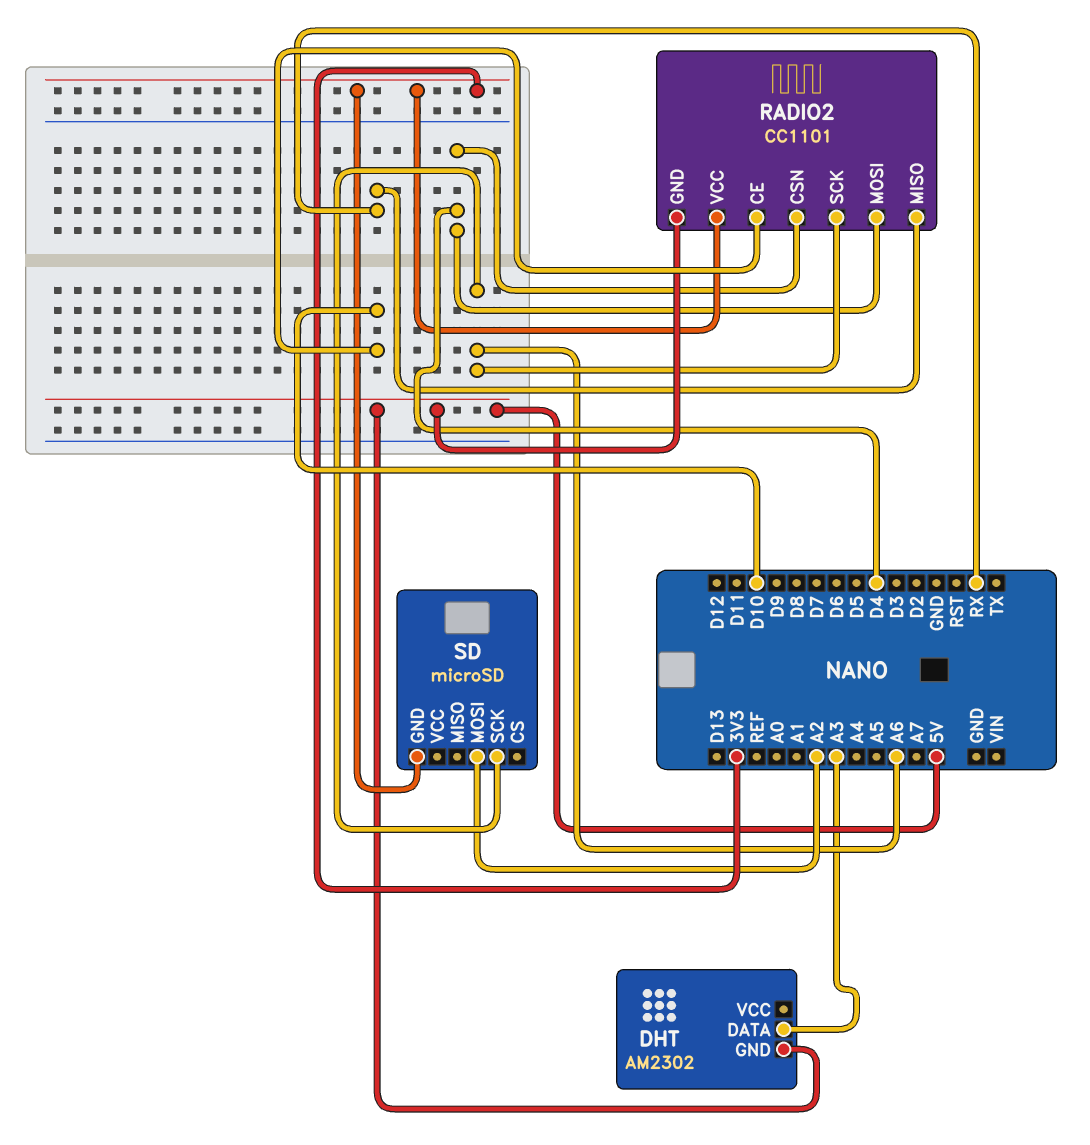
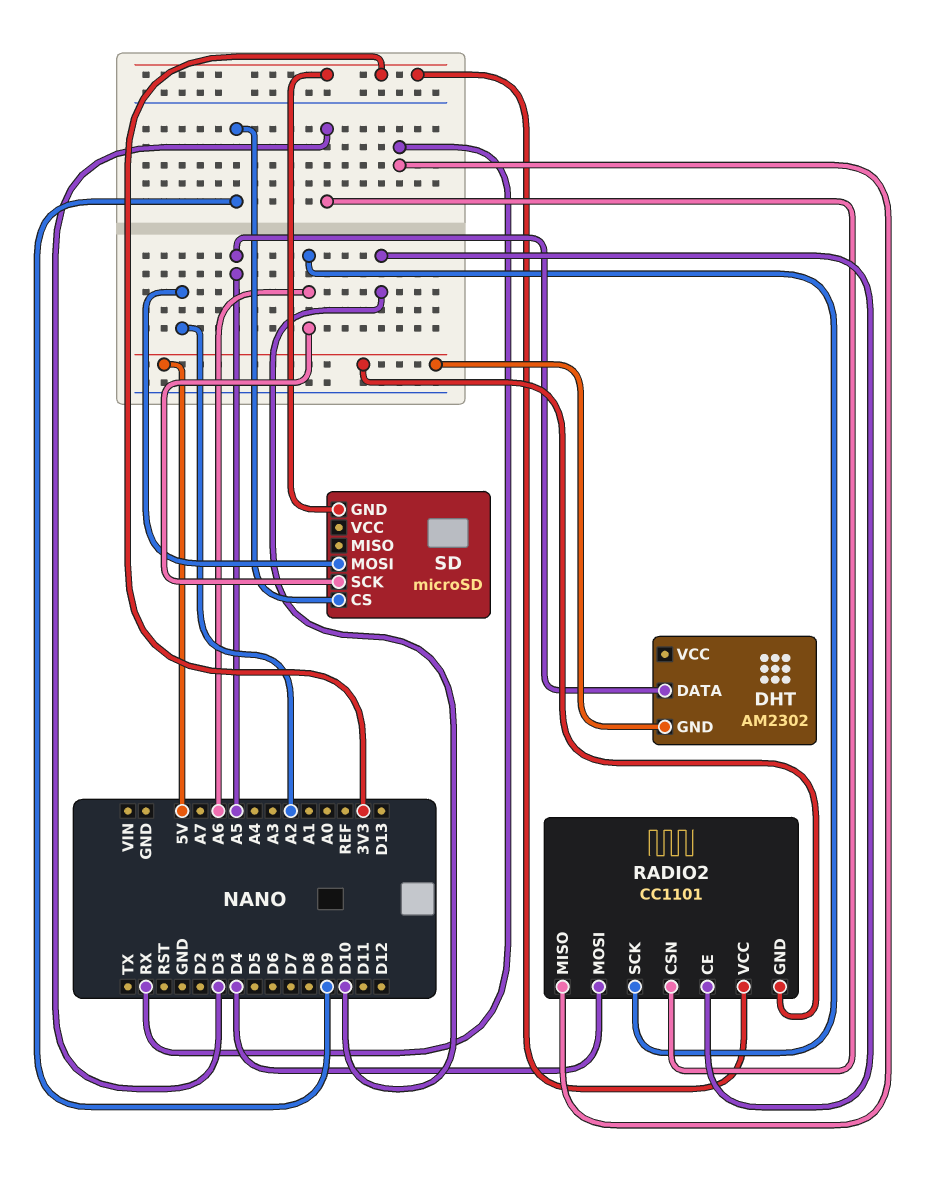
DHT pin DATA: A3 -> A5
RADIO2 pin CSN: D4 -> D3
SD pin CS: none -> D9

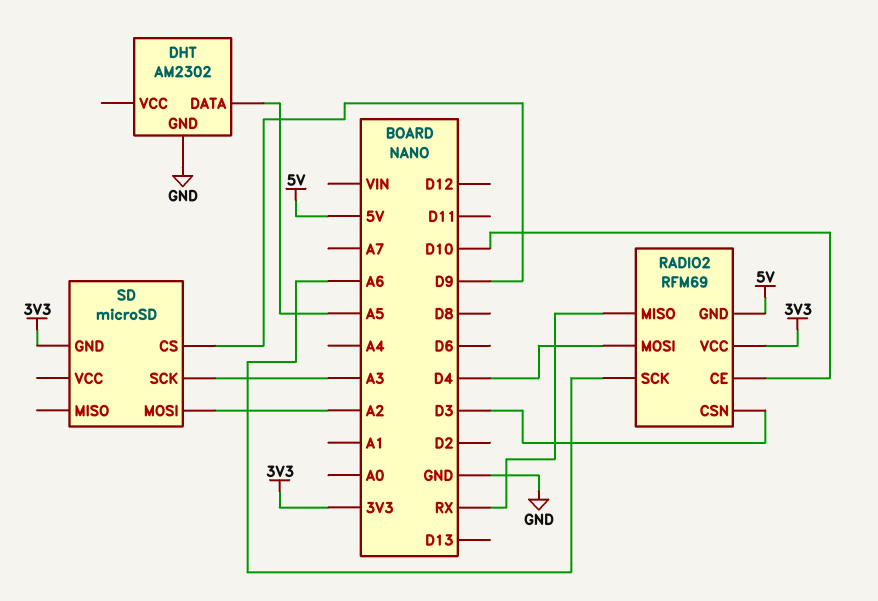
DHT pin GND: 5V -> GND
RADIO2: CC1101 -> RFM69
SD pin SCK: A6 -> A3

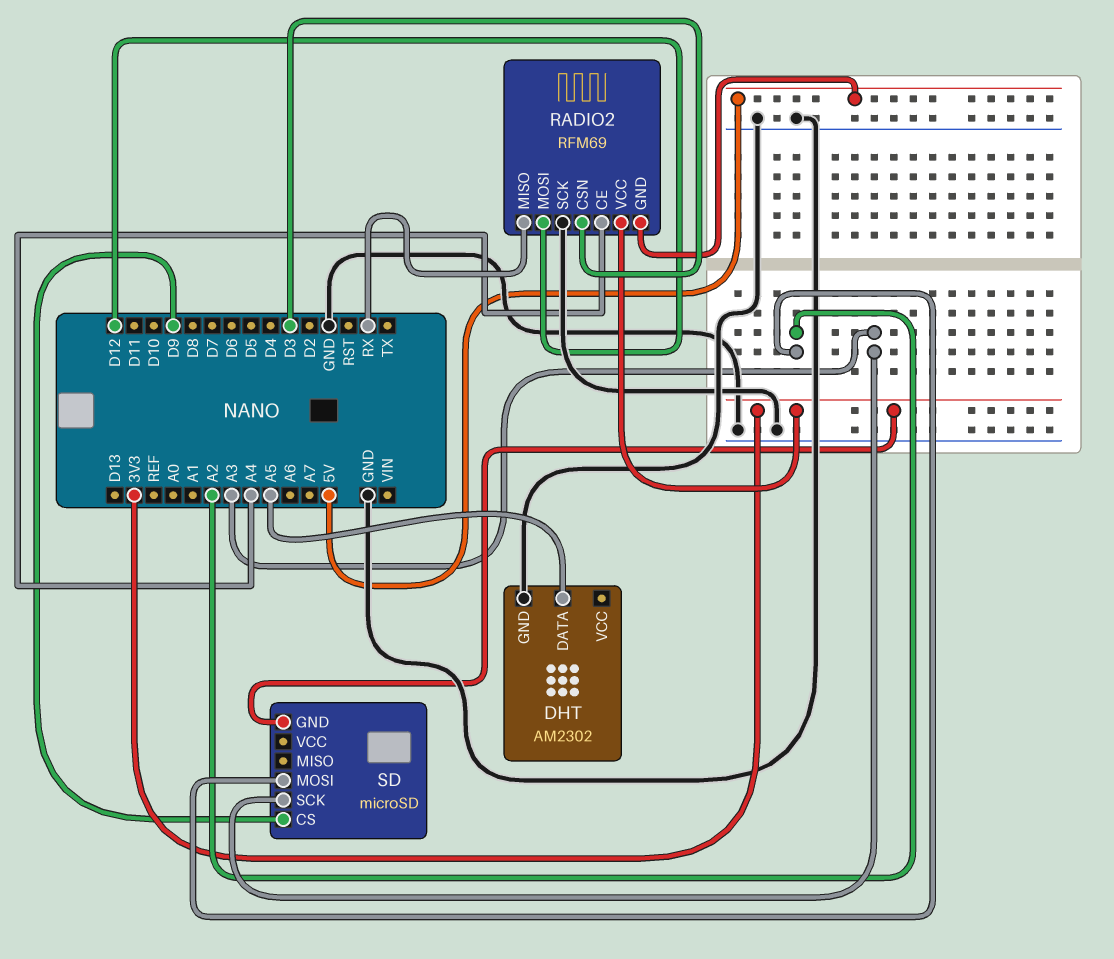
RADIO2 pin CE: D10 -> A4
RADIO2 pin MOSI: D4 -> D12
RADIO2 pin SCK: A6 -> GND

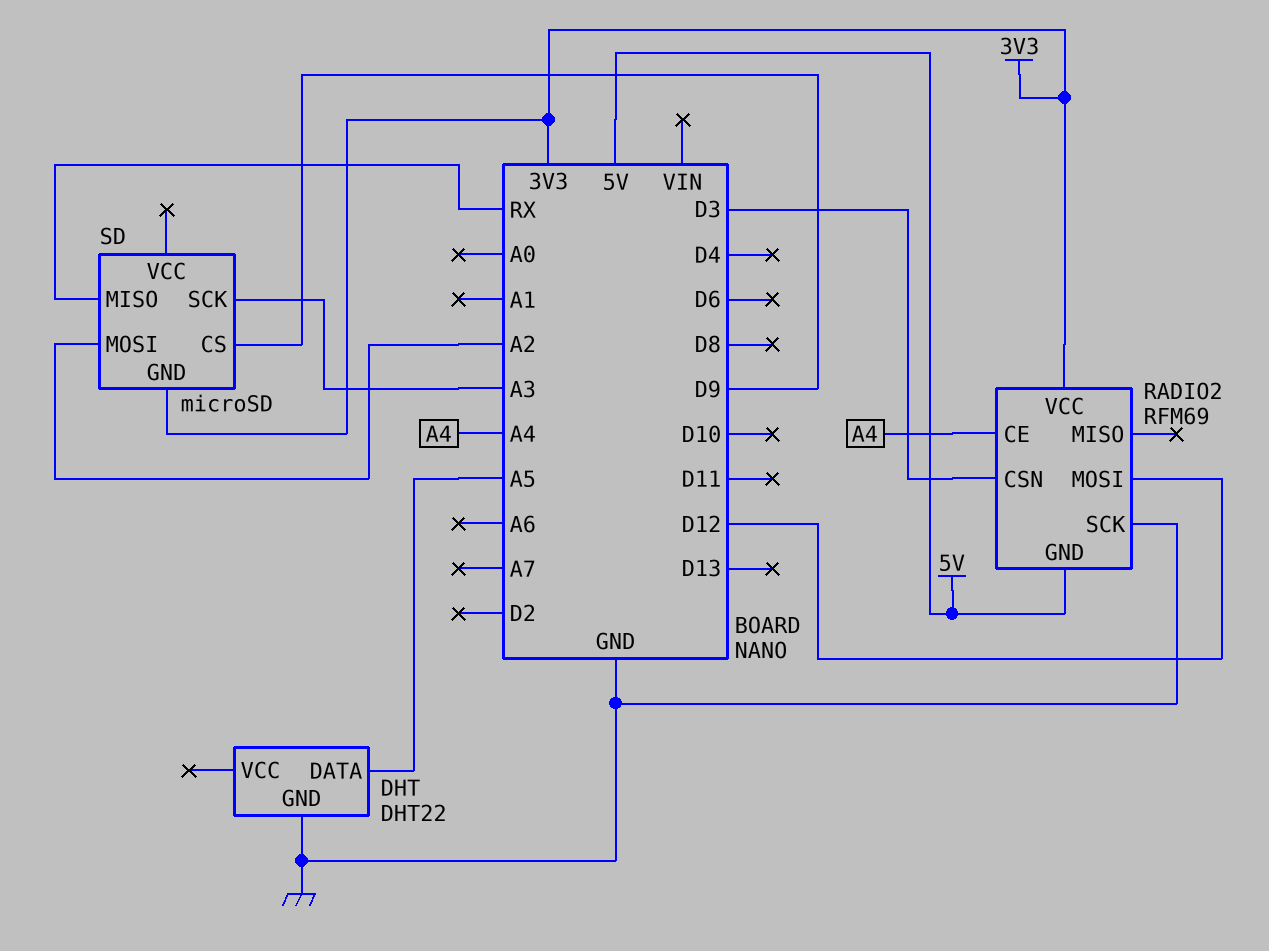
DHT: AM2302 -> DHT22
RADIO2 pin MISO: RX -> none
SD pin MISO: none -> RX

